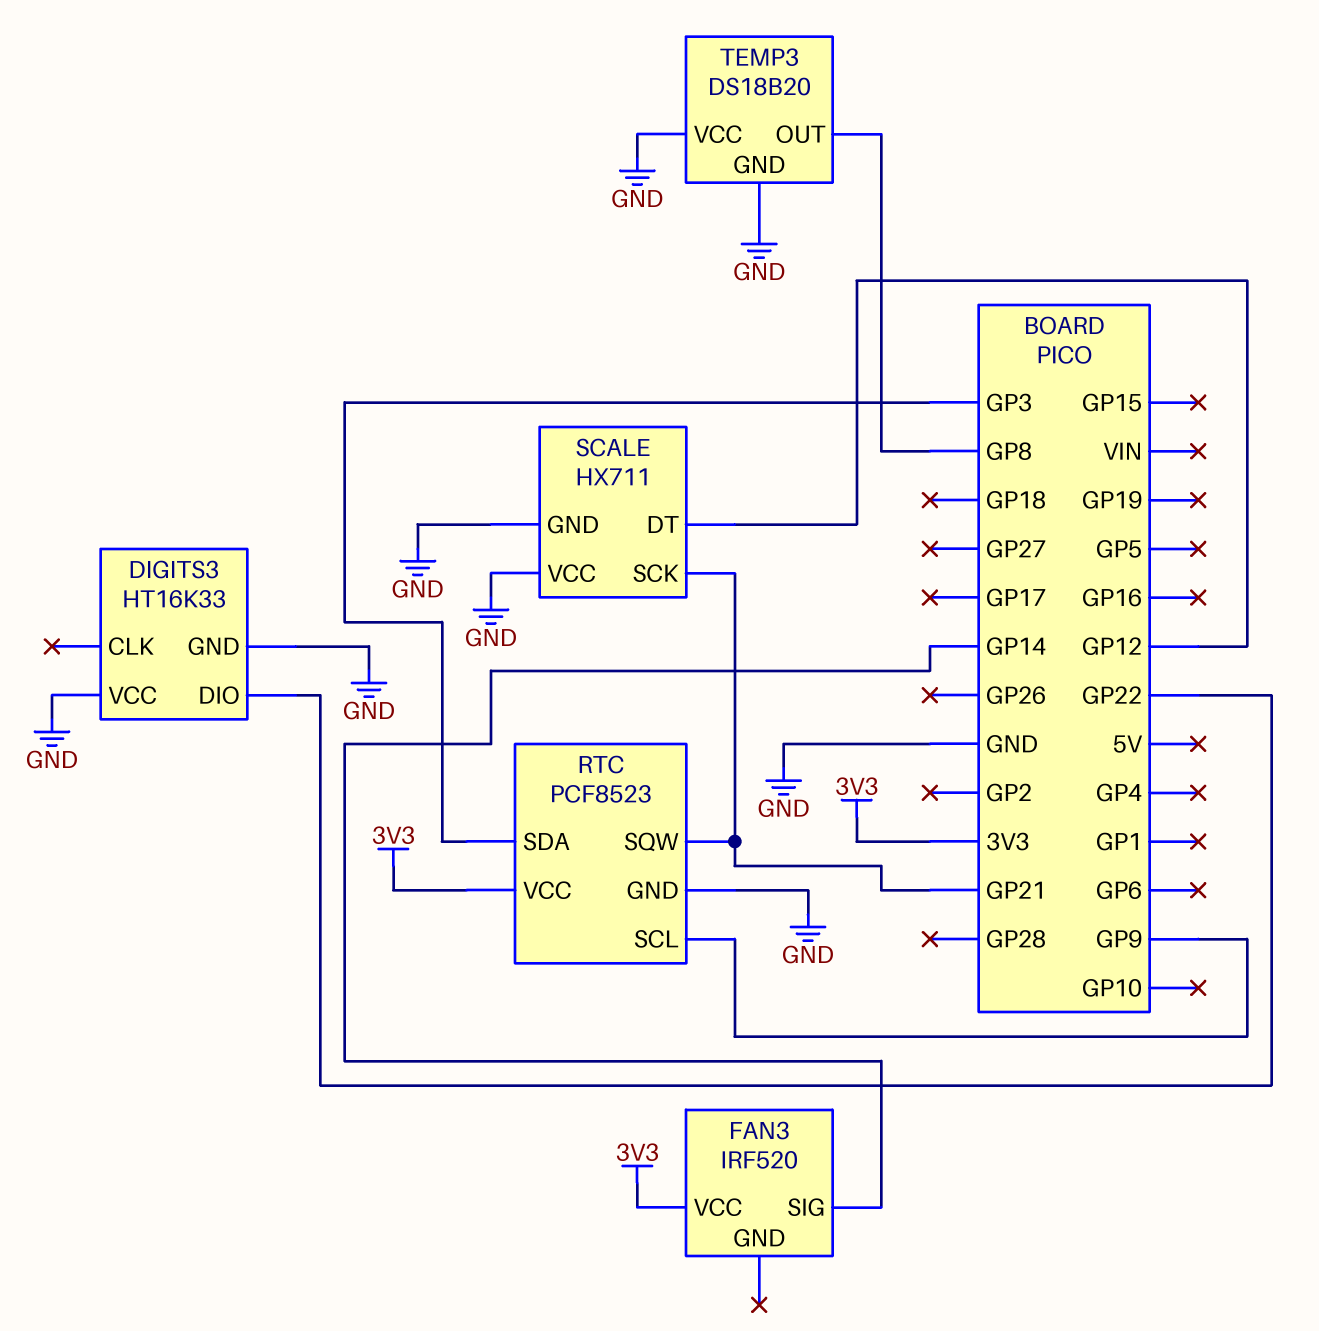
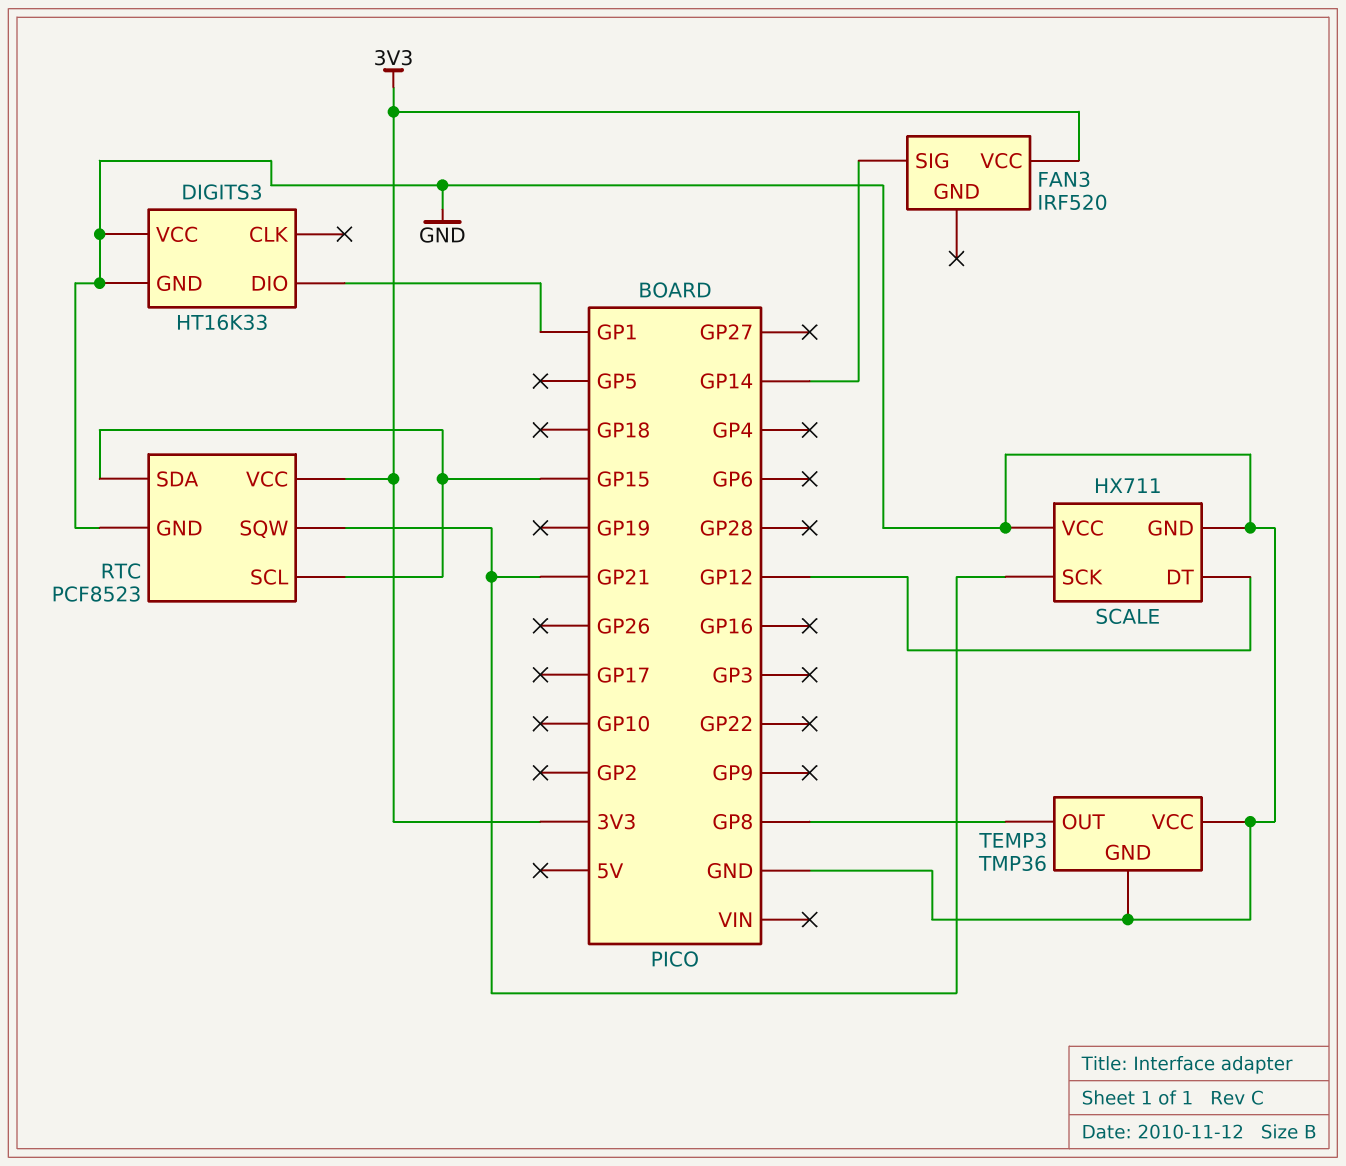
DIGITS3 pin DIO: GP22 -> GP1
RTC pin SCL: GP9 -> GP15
RTC pin SDA: GP3 -> GP15
TEMP3: DS18B20 -> TMP36

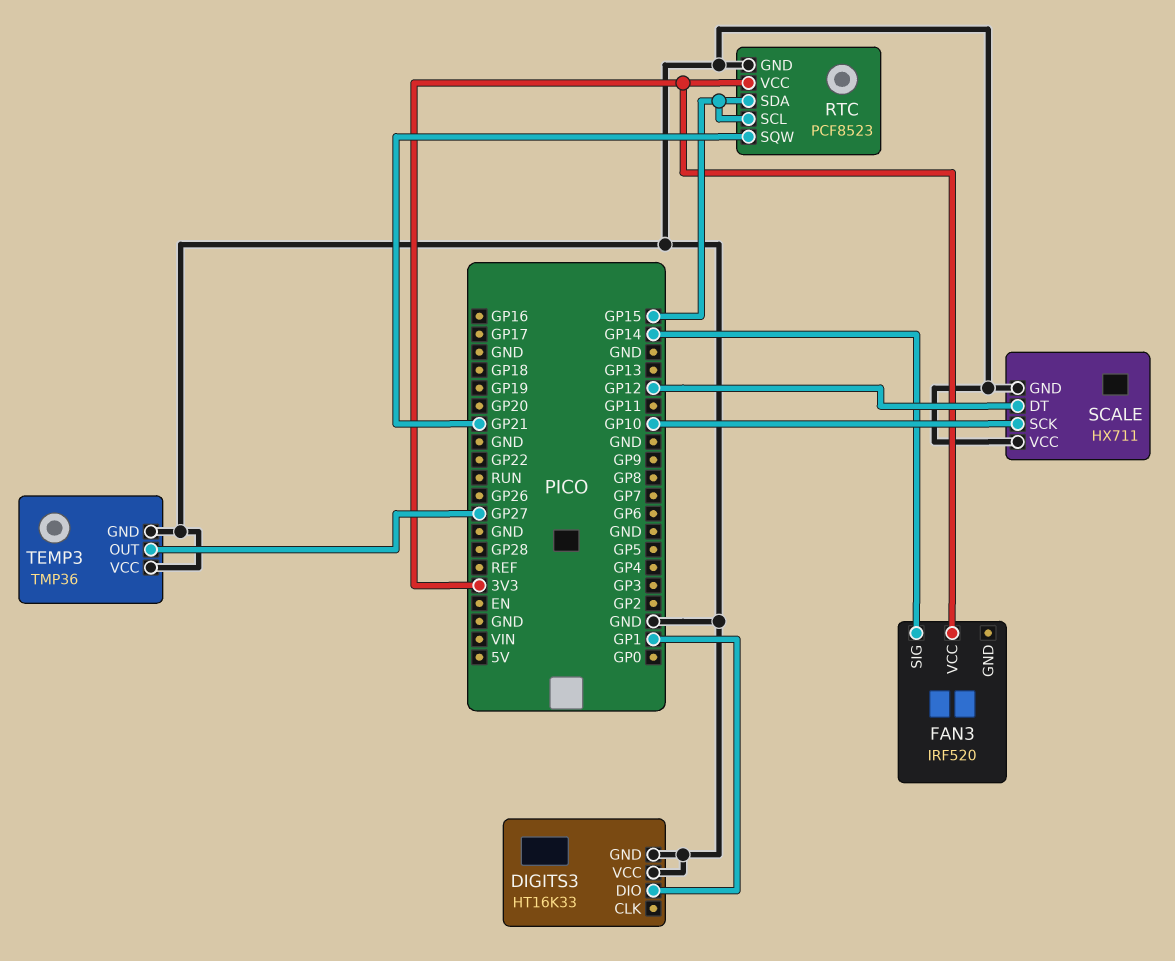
SCALE pin SCK: GP21 -> GP10
TEMP3 pin OUT: GP8 -> GP27

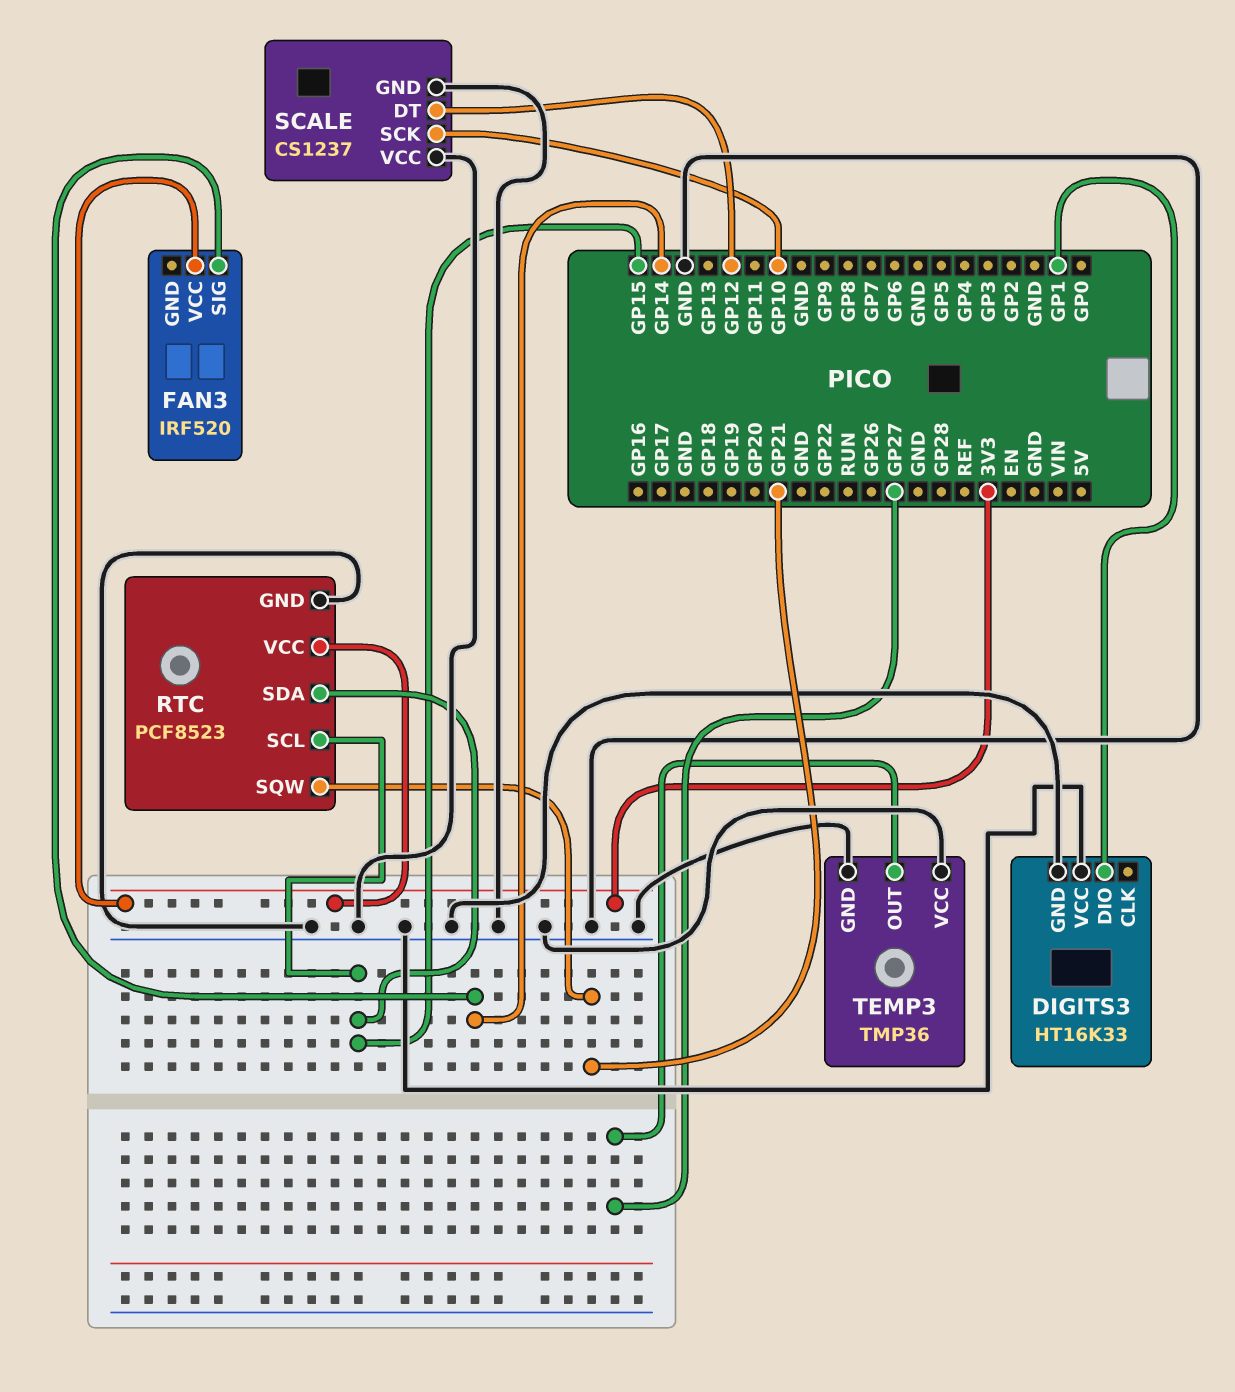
SCALE: HX711 -> CS1237

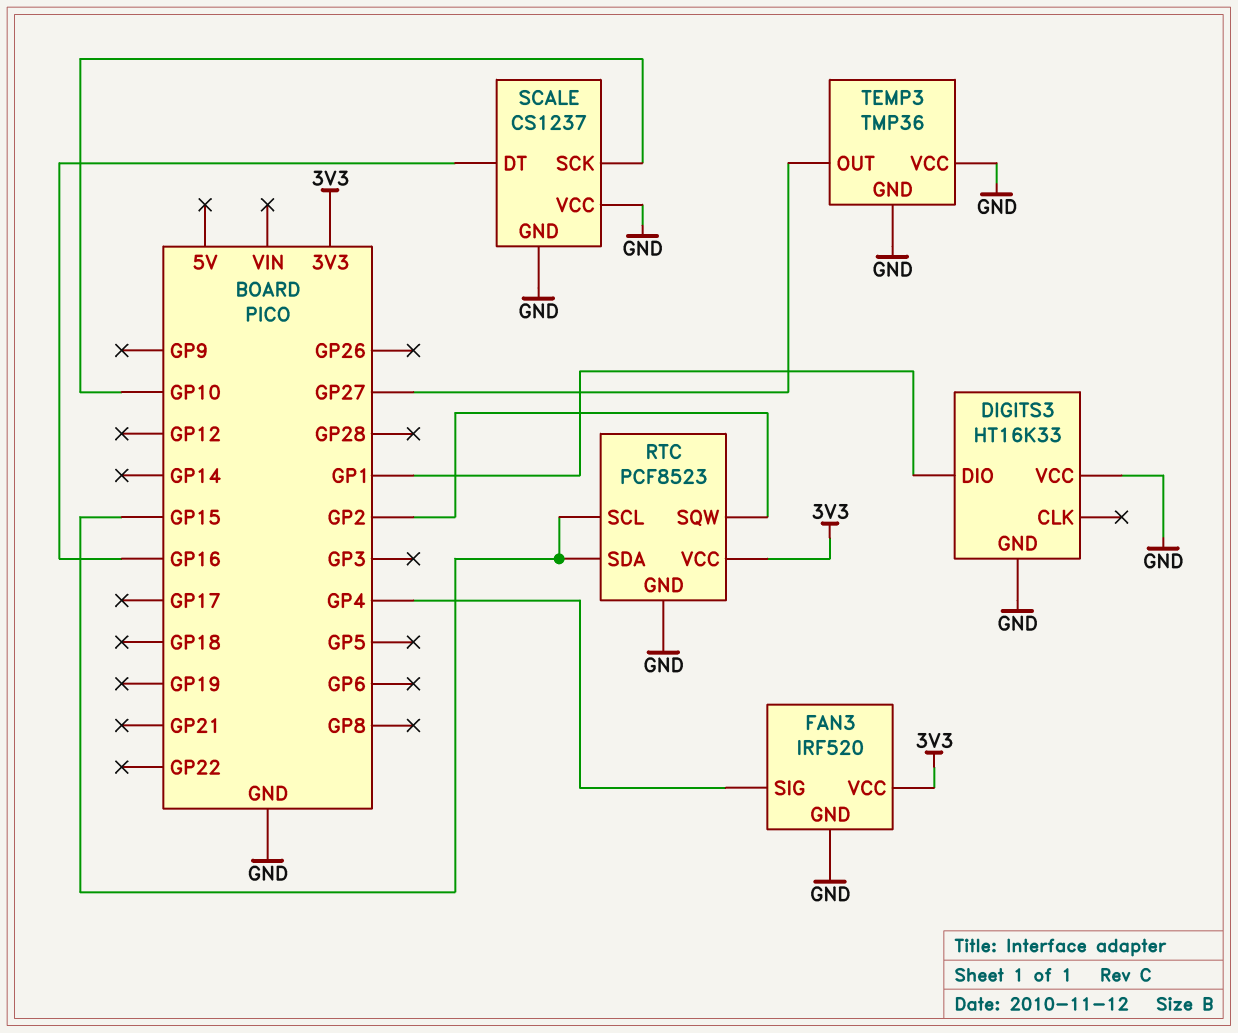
FAN3 pin GND: none -> GND
FAN3 pin SIG: GP14 -> GP4
RTC pin SQW: GP21 -> GP2
SCALE pin DT: GP12 -> GP16

